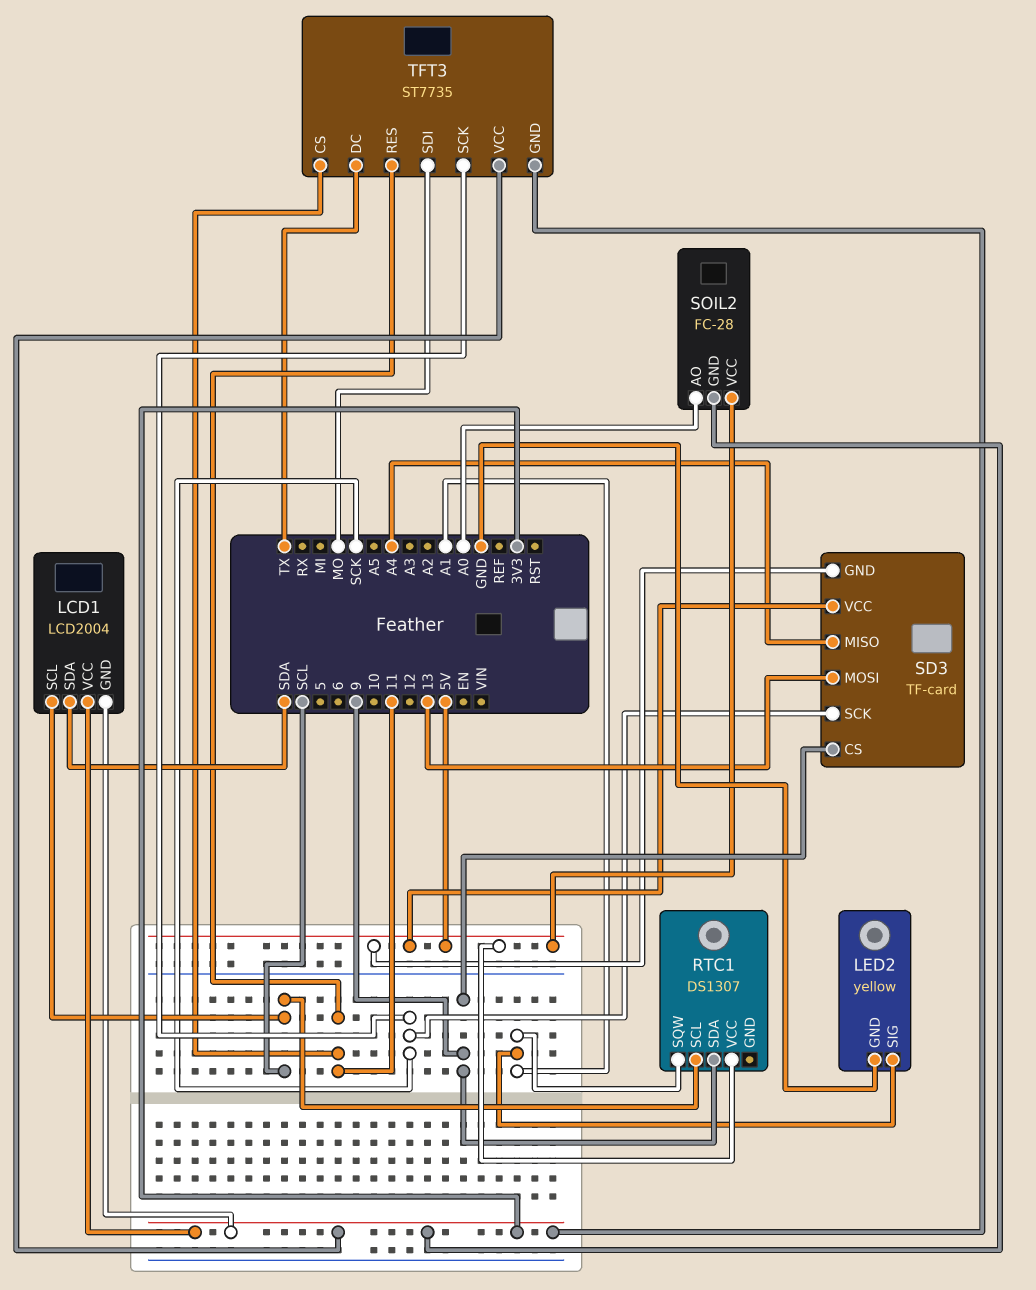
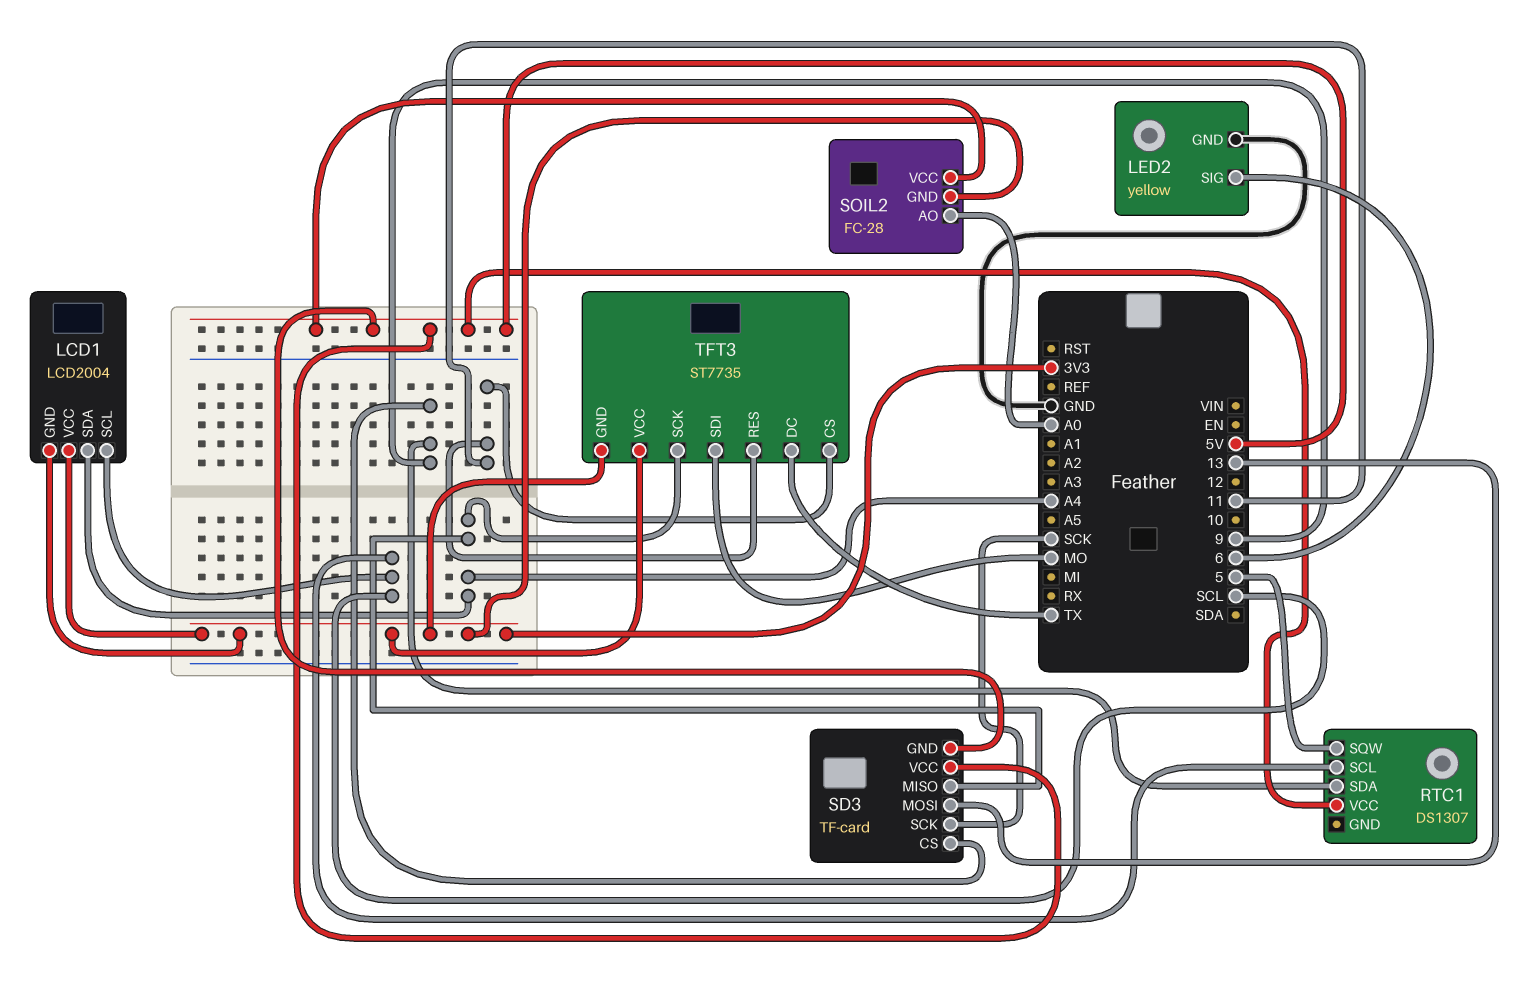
LCD1 pin SDA: SDA -> A4
LED2 pin SIG: A1 -> 6
RTC1 pin SQW: A1 -> 5
TFT3 pin SCK: SCK -> A4

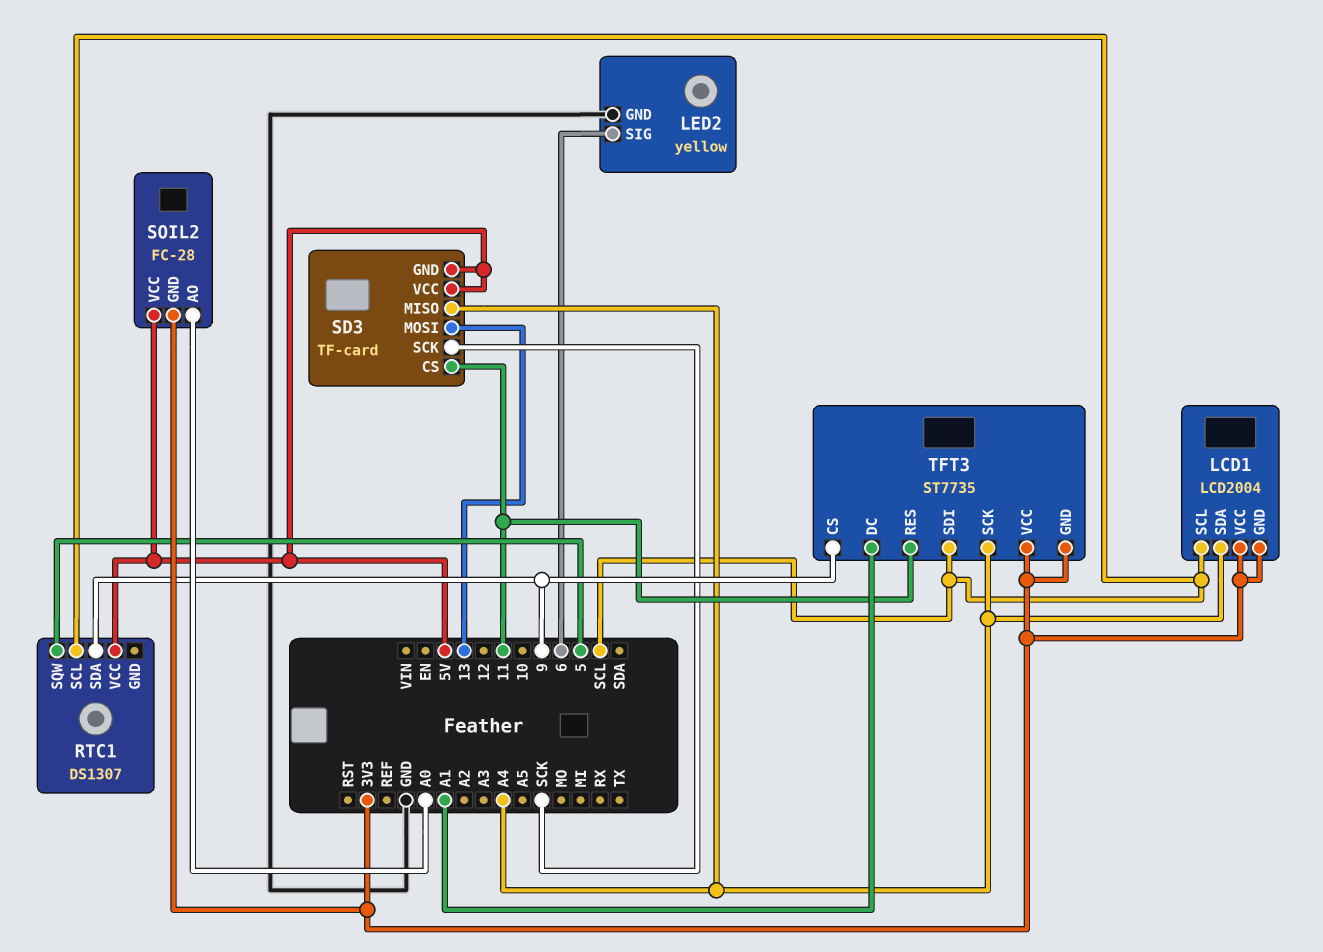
SD3 pin CS: 9 -> 11
TFT3 pin CS: 11 -> 9
TFT3 pin DC: TX -> A1
TFT3 pin SDI: MO -> SCL

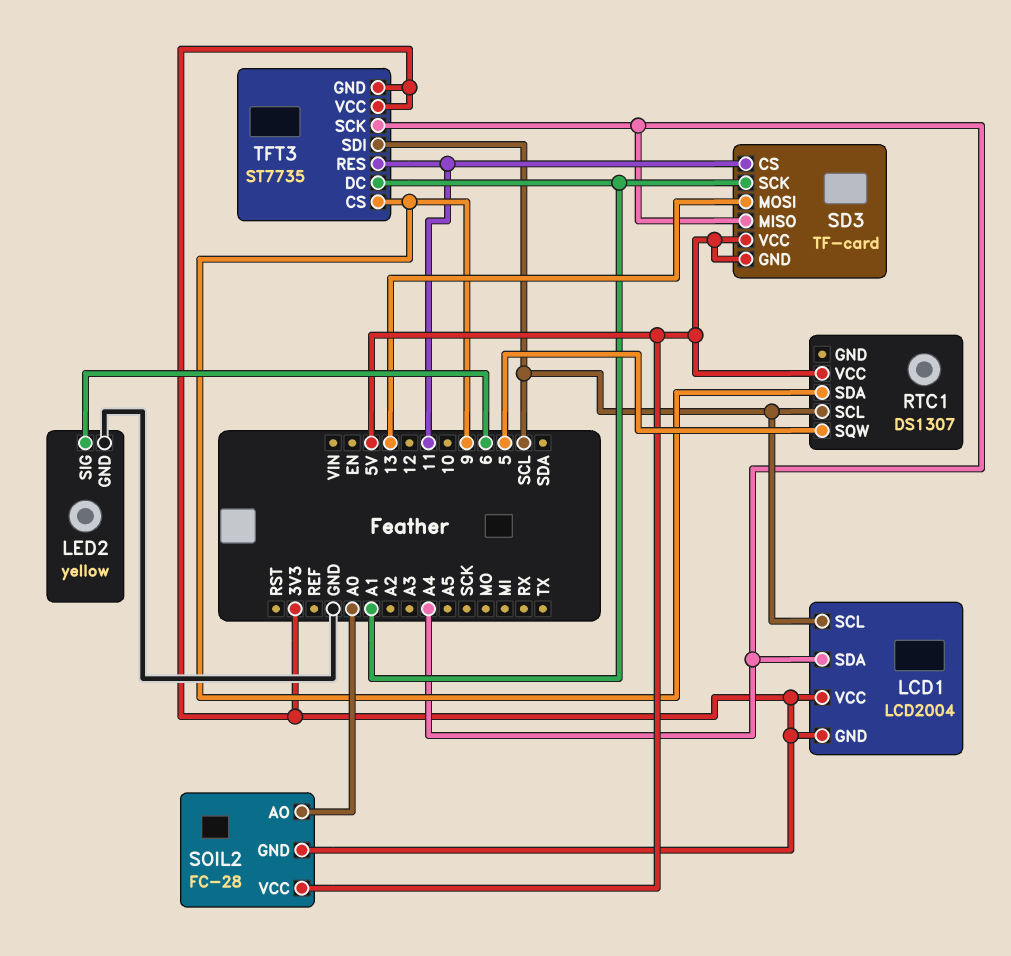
SD3 pin SCK: SCK -> A1

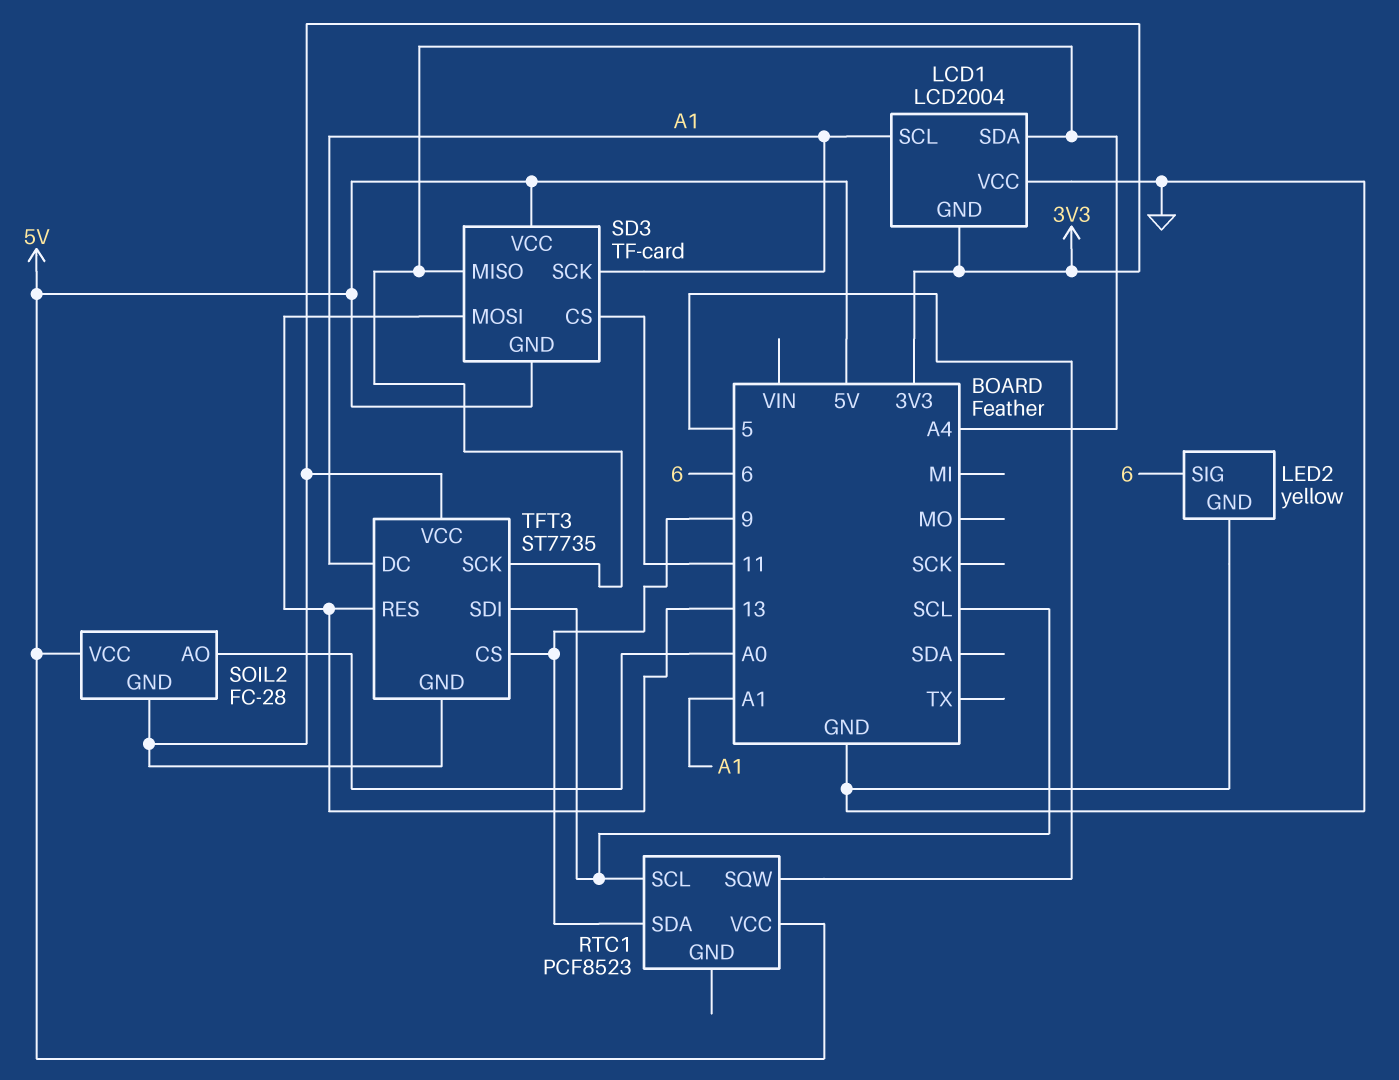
LCD1 pin SCL: SCL -> A1
LCD1 pin VCC: 3V3 -> GND
RTC1: DS1307 -> PCF8523
TFT3 pin RES: 11 -> 13

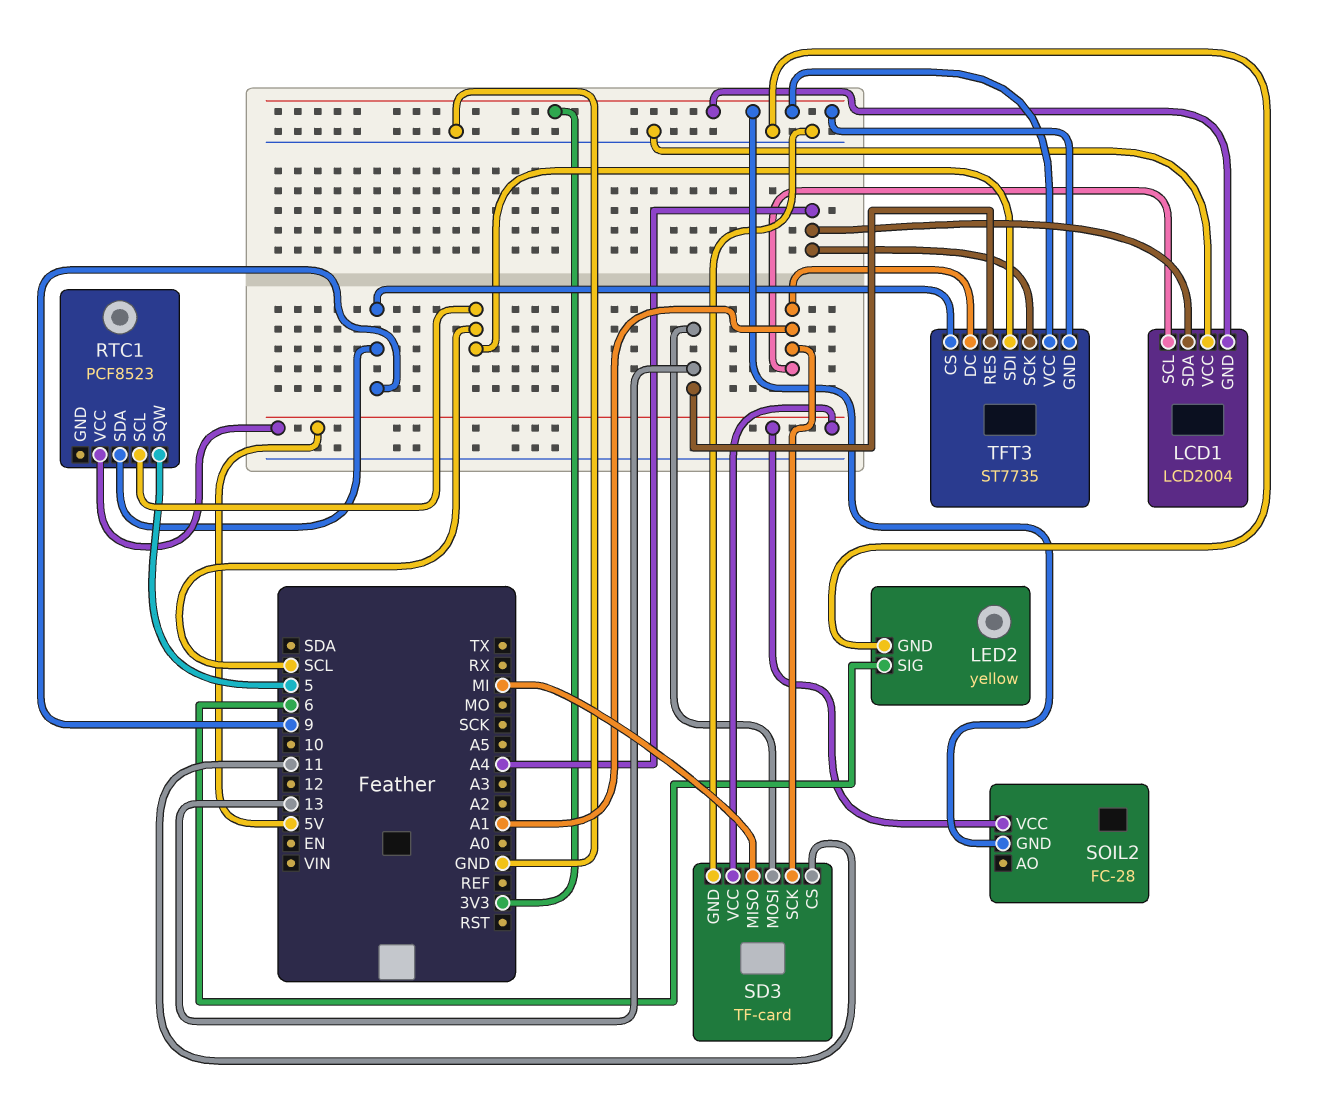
SD3 pin GND: 5V -> GND
SD3 pin MISO: A4 -> MI
SOIL2 pin AO: A0 -> none

